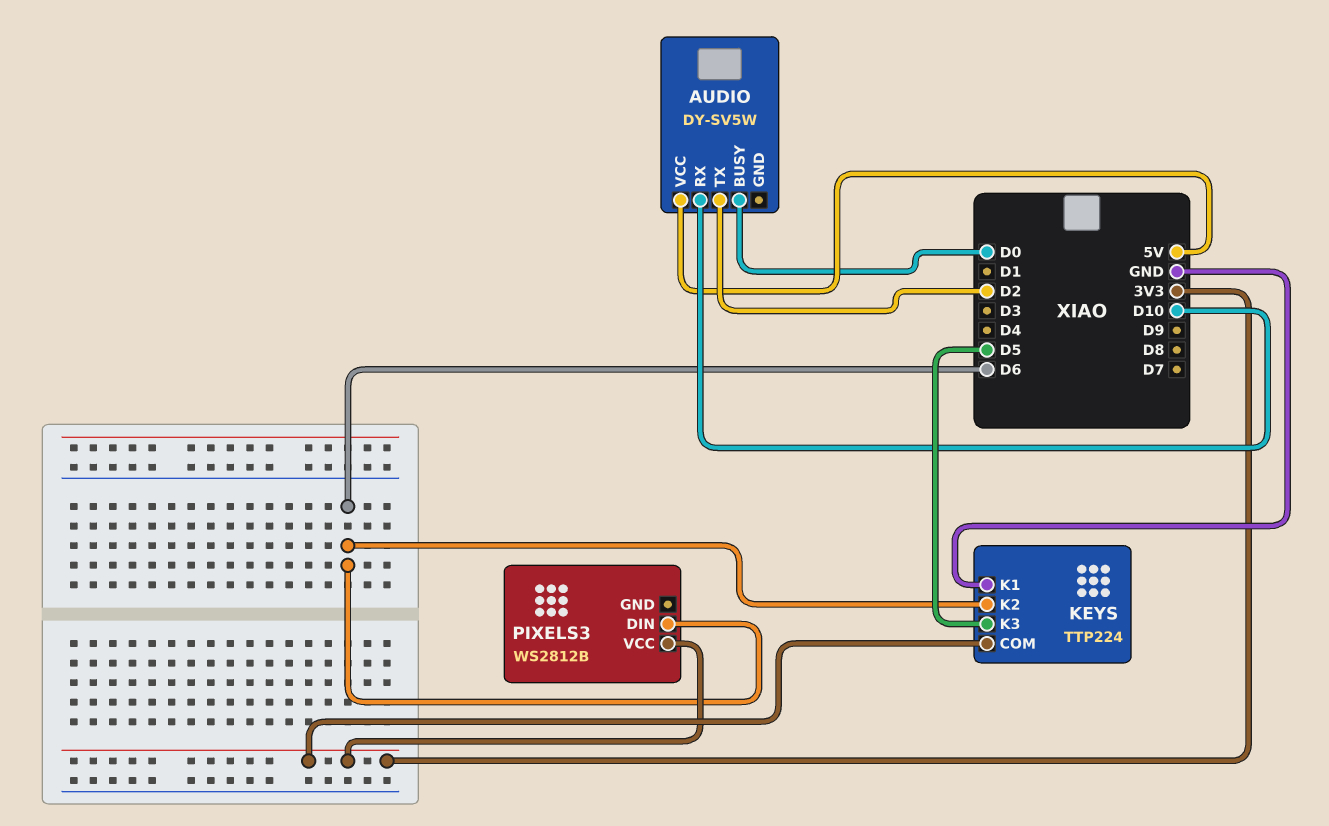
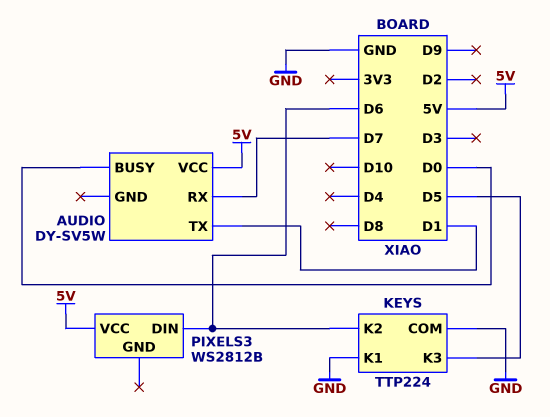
AUDIO pin RX: D10 -> D7
AUDIO pin TX: D2 -> D1
KEYS pin COM: 3V3 -> GND
PIXELS3 pin VCC: 3V3 -> 5V

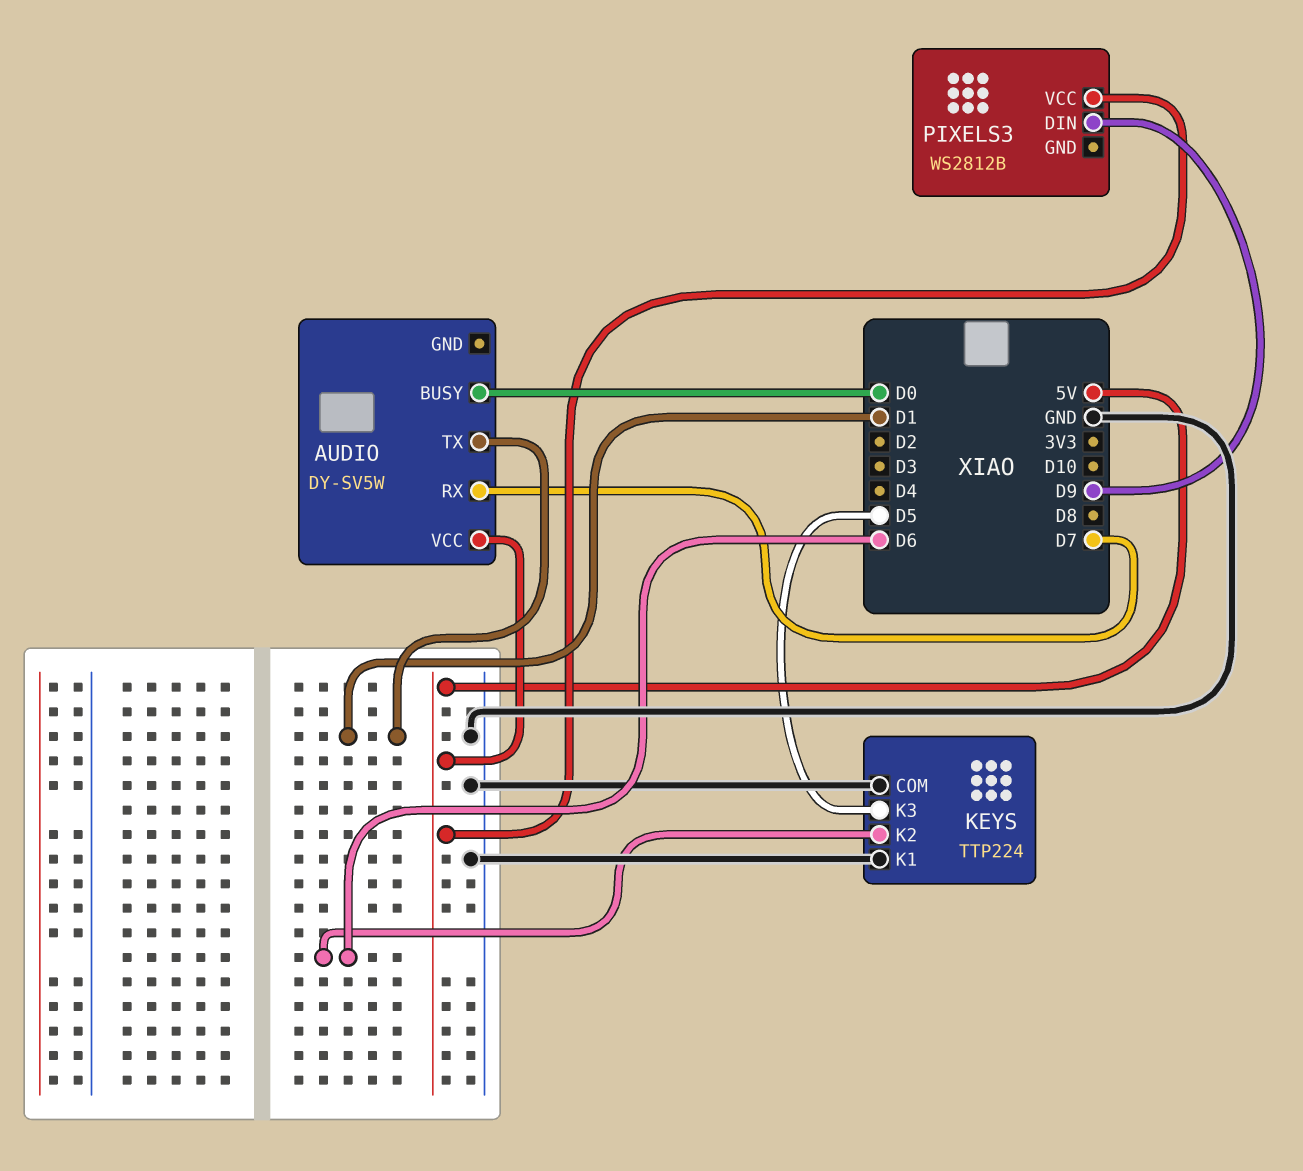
PIXELS3 pin DIN: D6 -> D9

